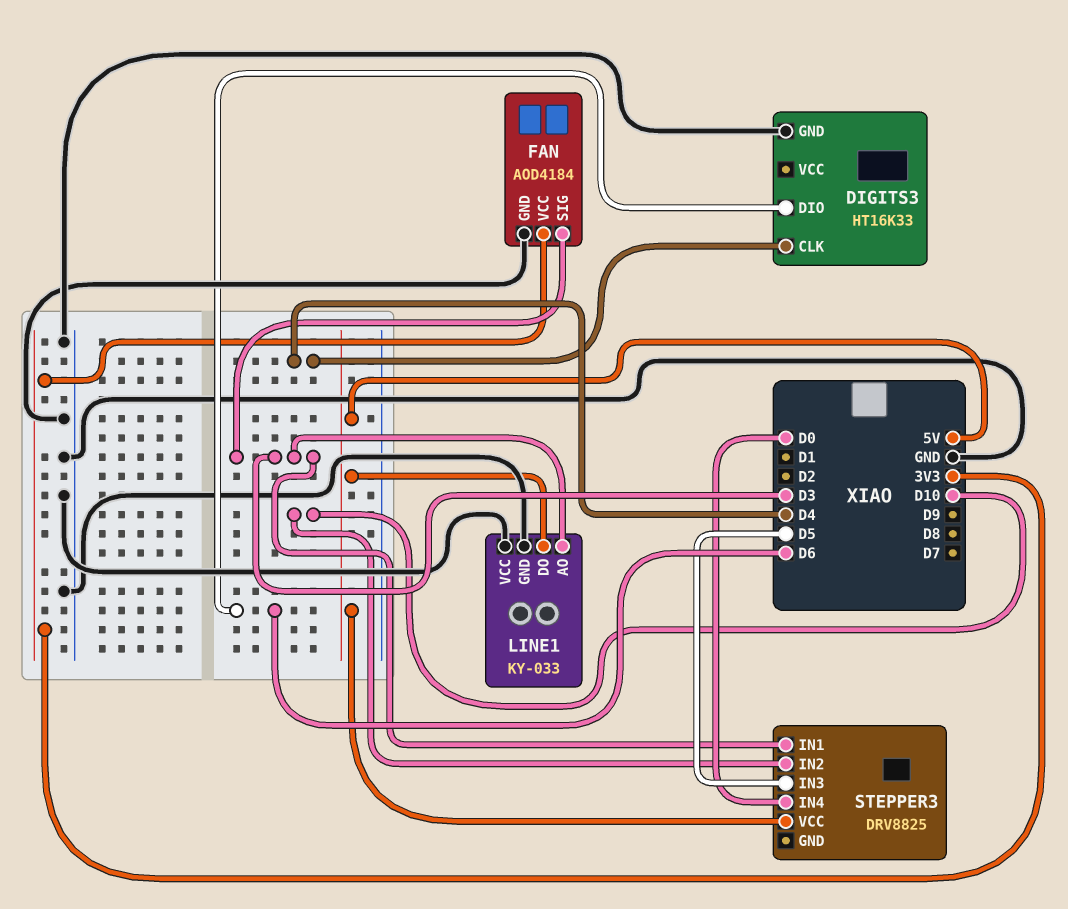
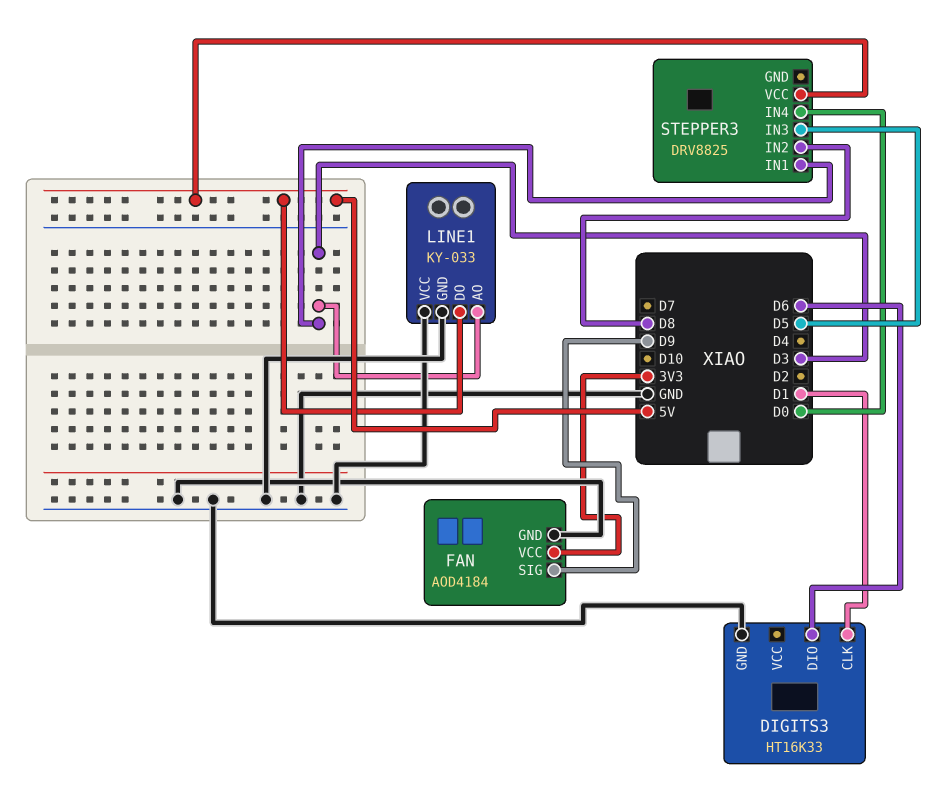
DIGITS3 pin CLK: D4 -> D1
FAN pin SIG: D3 -> D9
STEPPER3 pin IN2: D10 -> D8

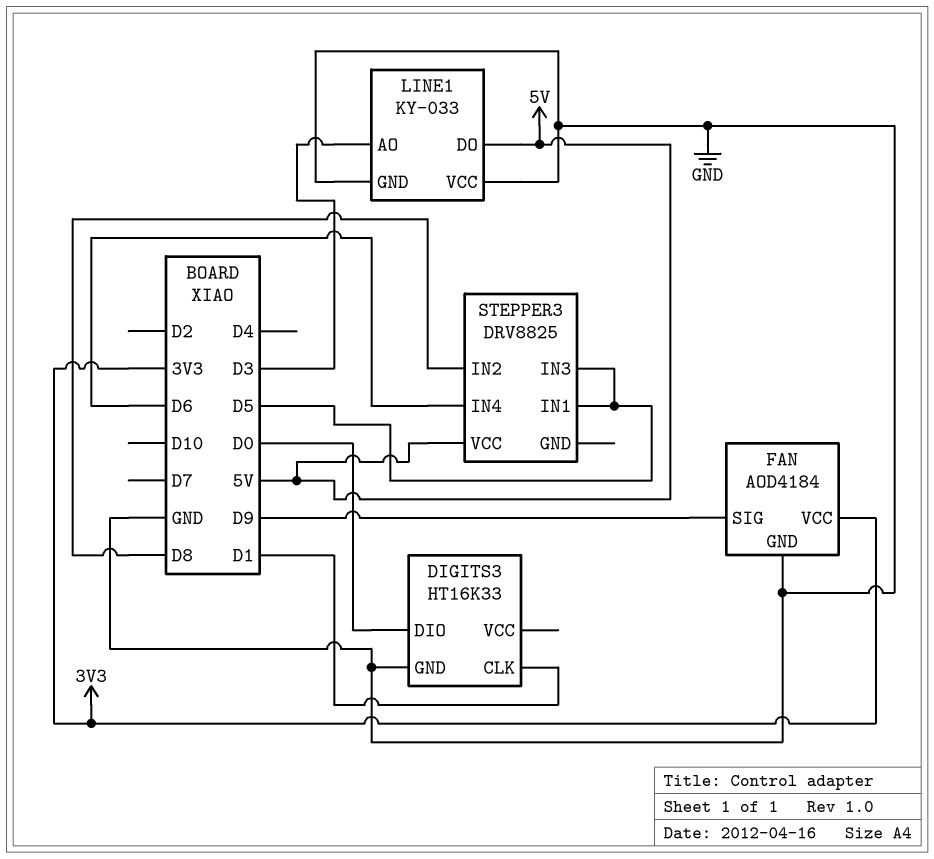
DIGITS3 pin DIO: D6 -> D0
STEPPER3 pin IN1: D3 -> D5
STEPPER3 pin IN4: D0 -> D6

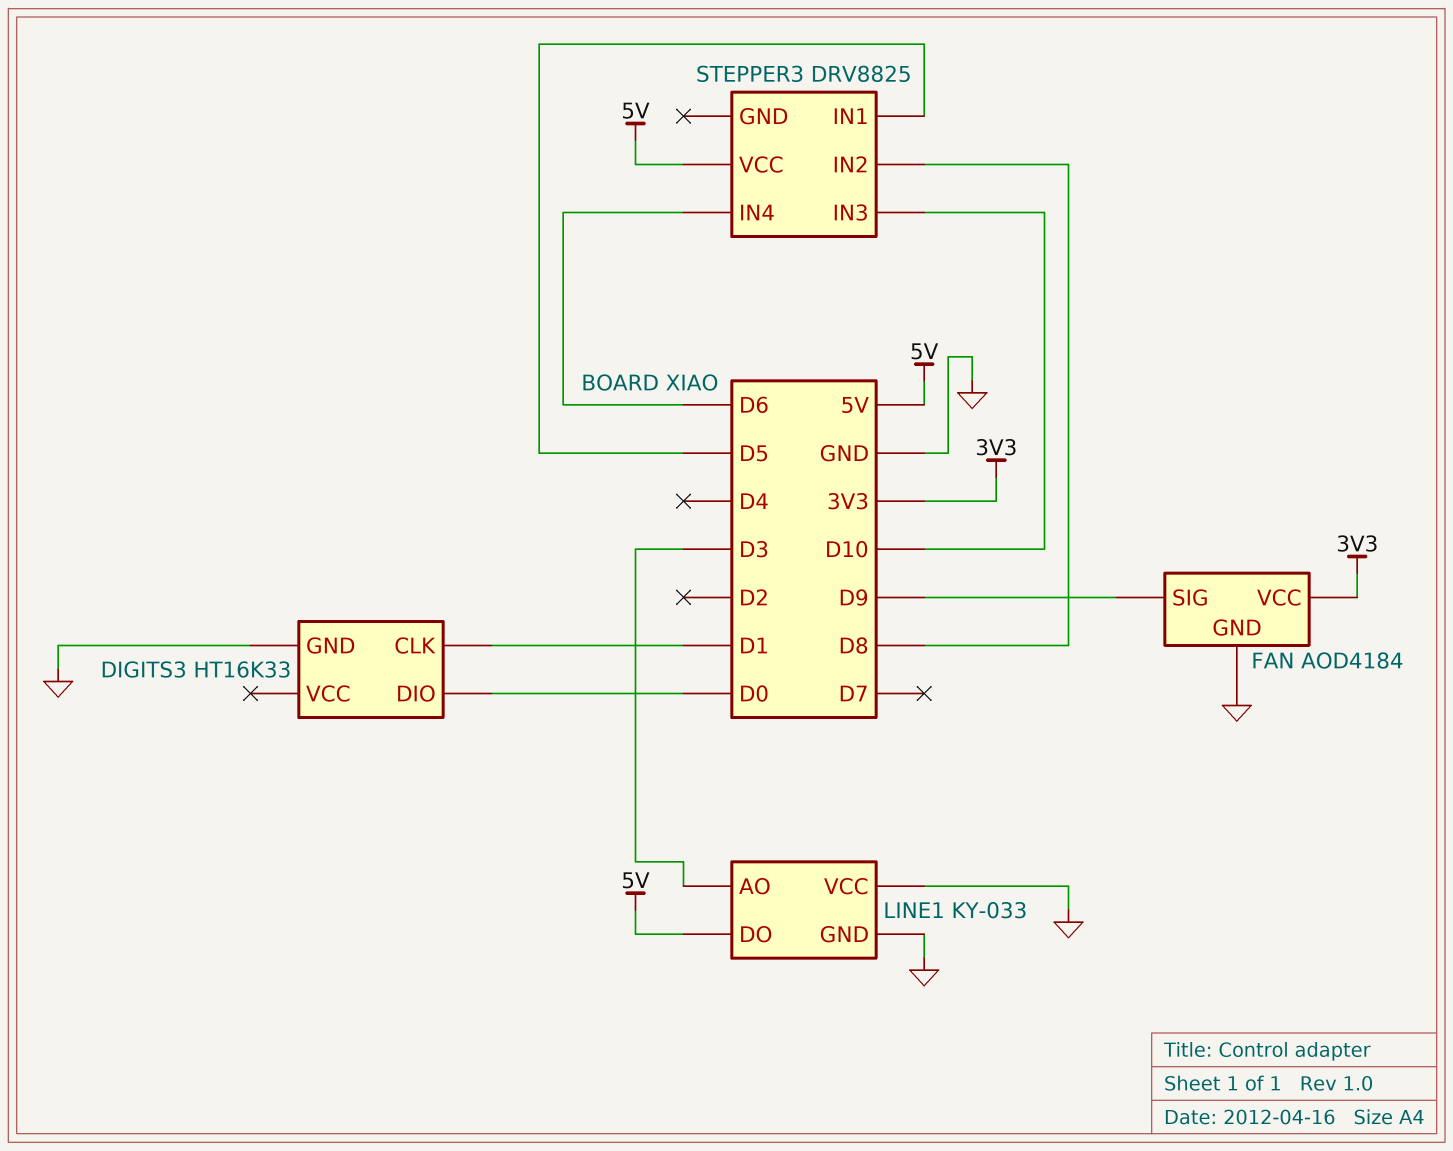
STEPPER3 pin IN3: D5 -> D10

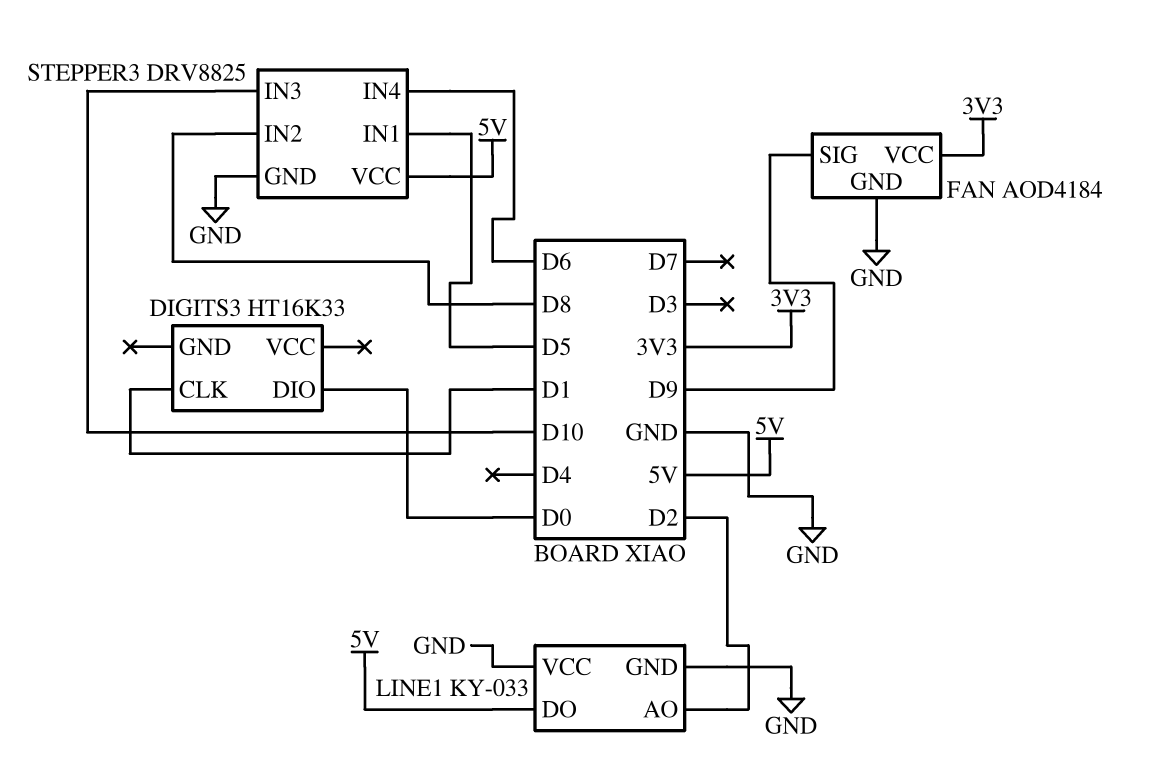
DIGITS3 pin GND: GND -> none
LINE1 pin AO: D3 -> D2
STEPPER3 pin GND: none -> GND

